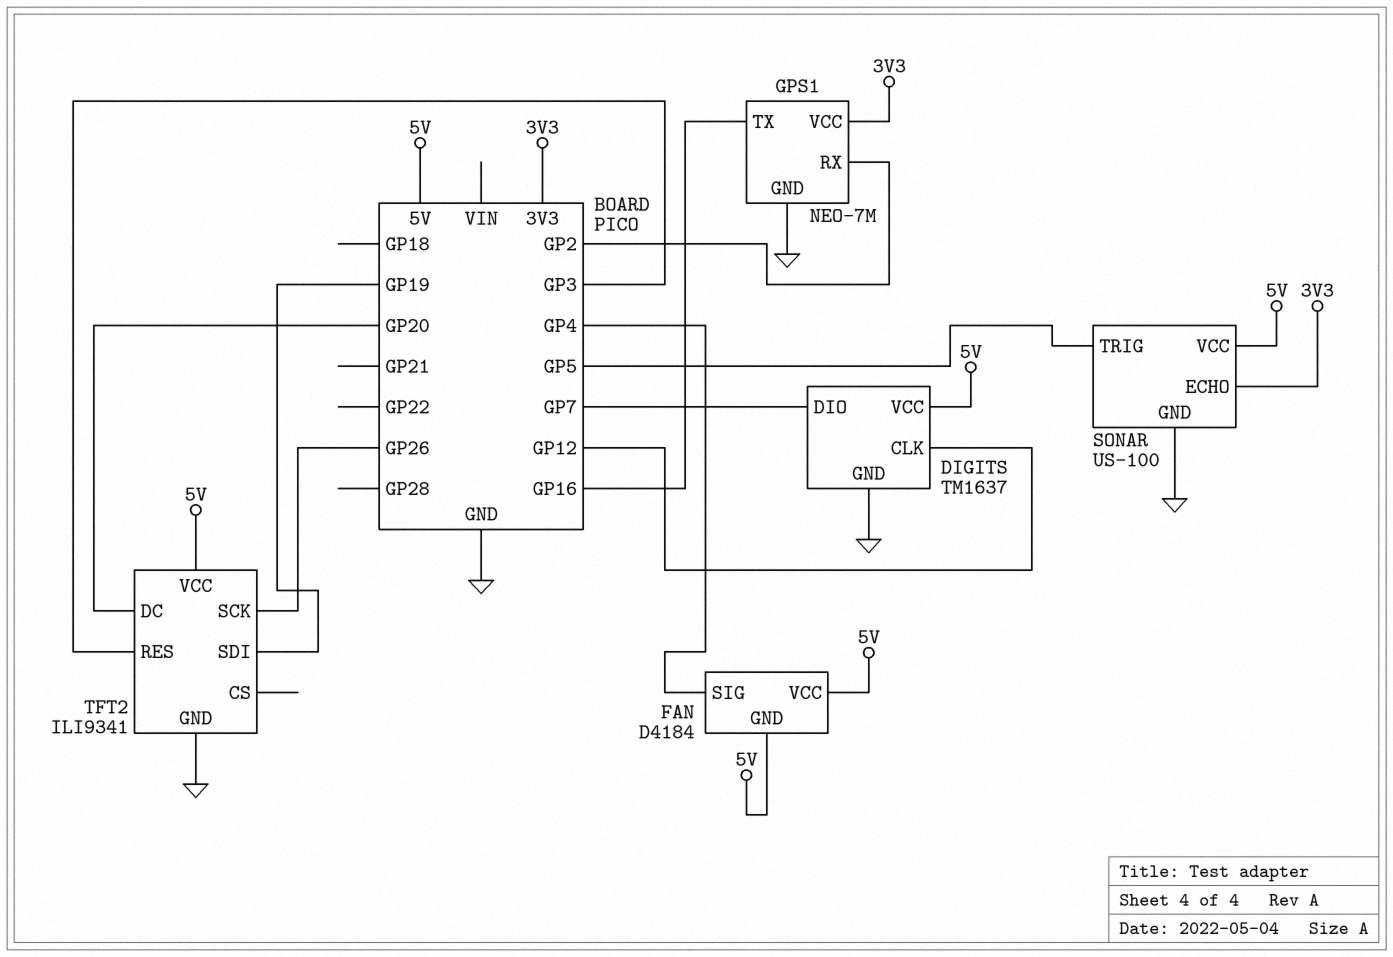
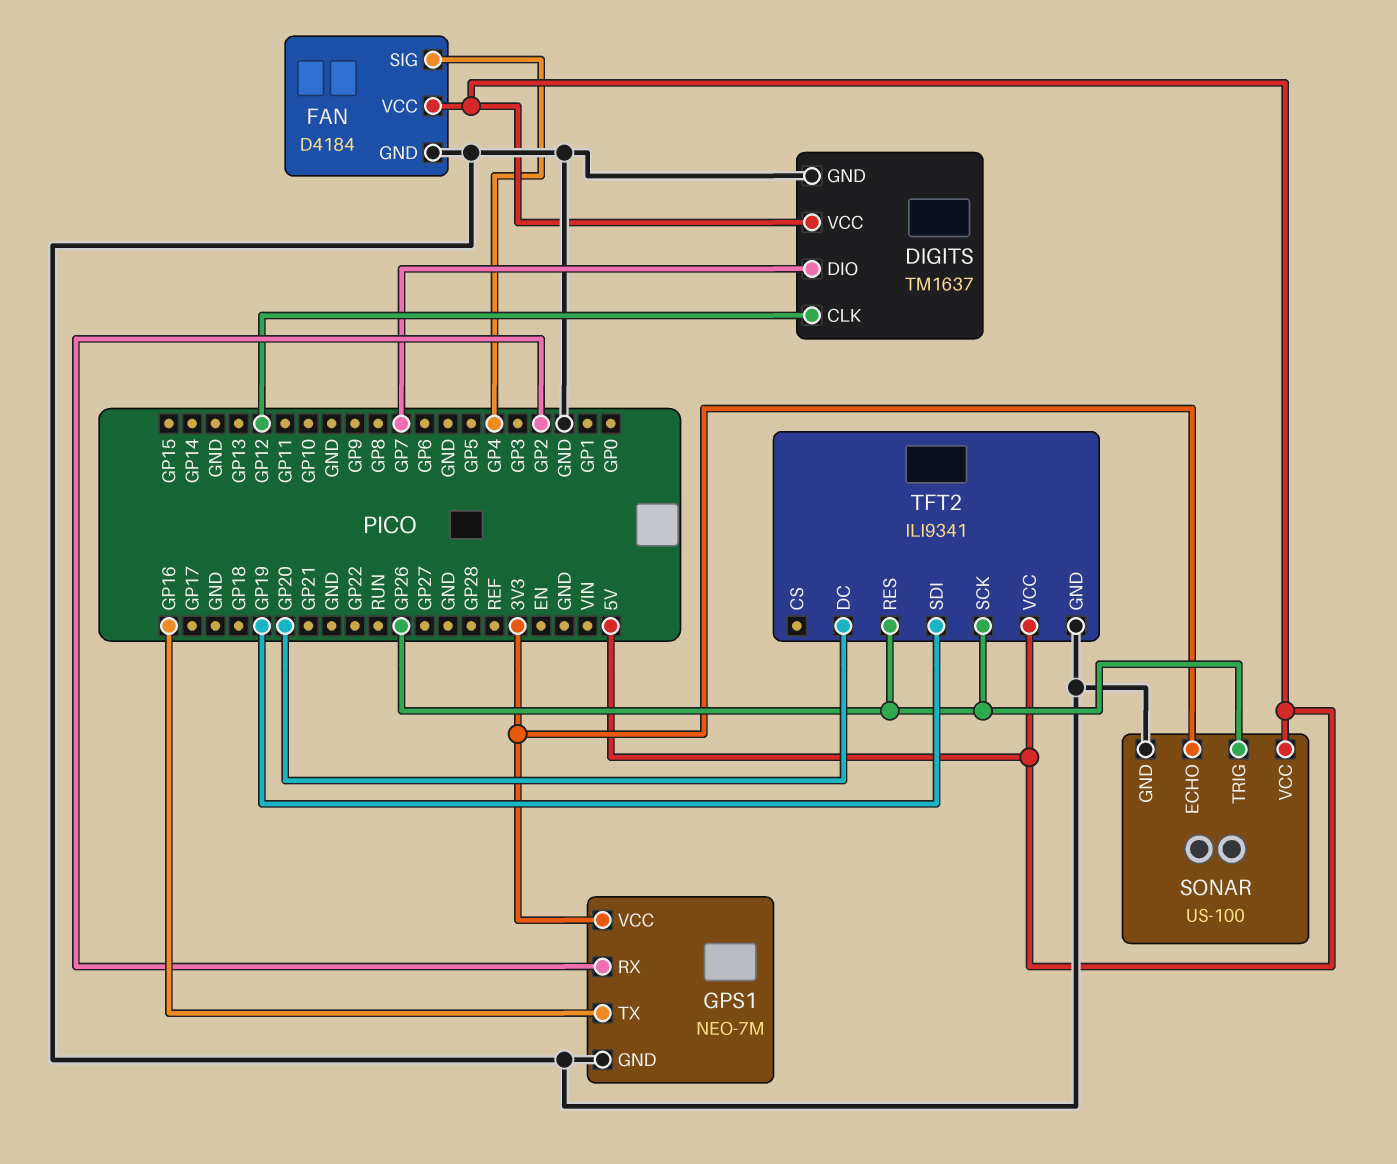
FAN pin GND: 5V -> GND
SONAR pin TRIG: GP5 -> GP26
TFT2 pin RES: GP3 -> GP26

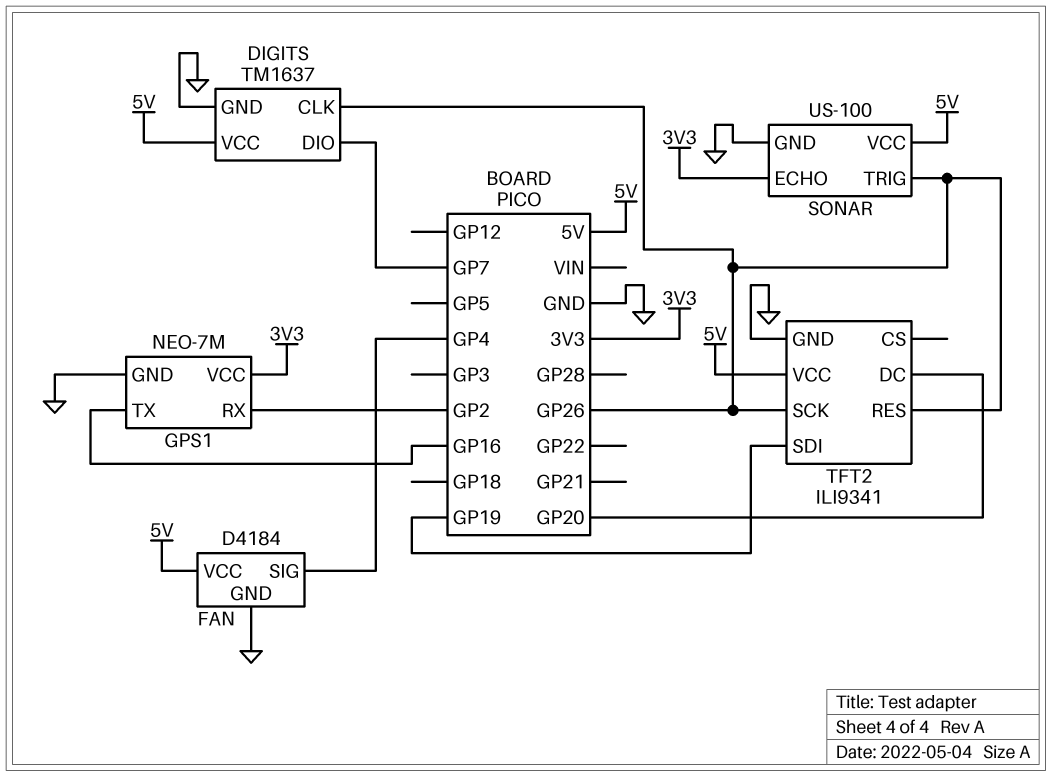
DIGITS pin CLK: GP12 -> GP26

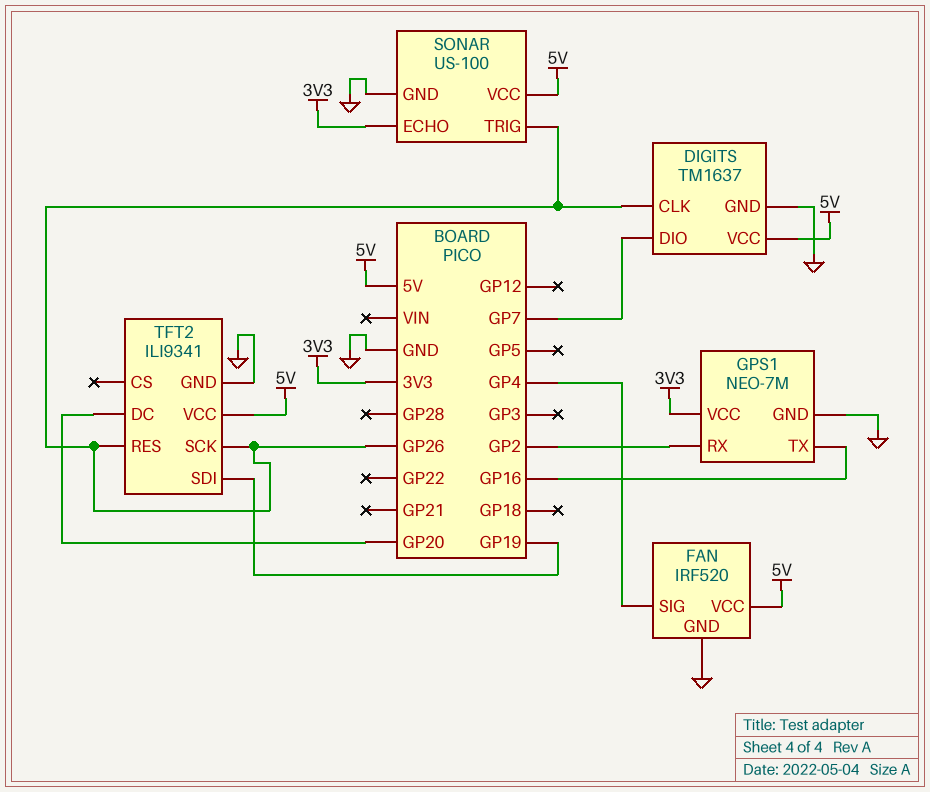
FAN: D4184 -> IRF520

